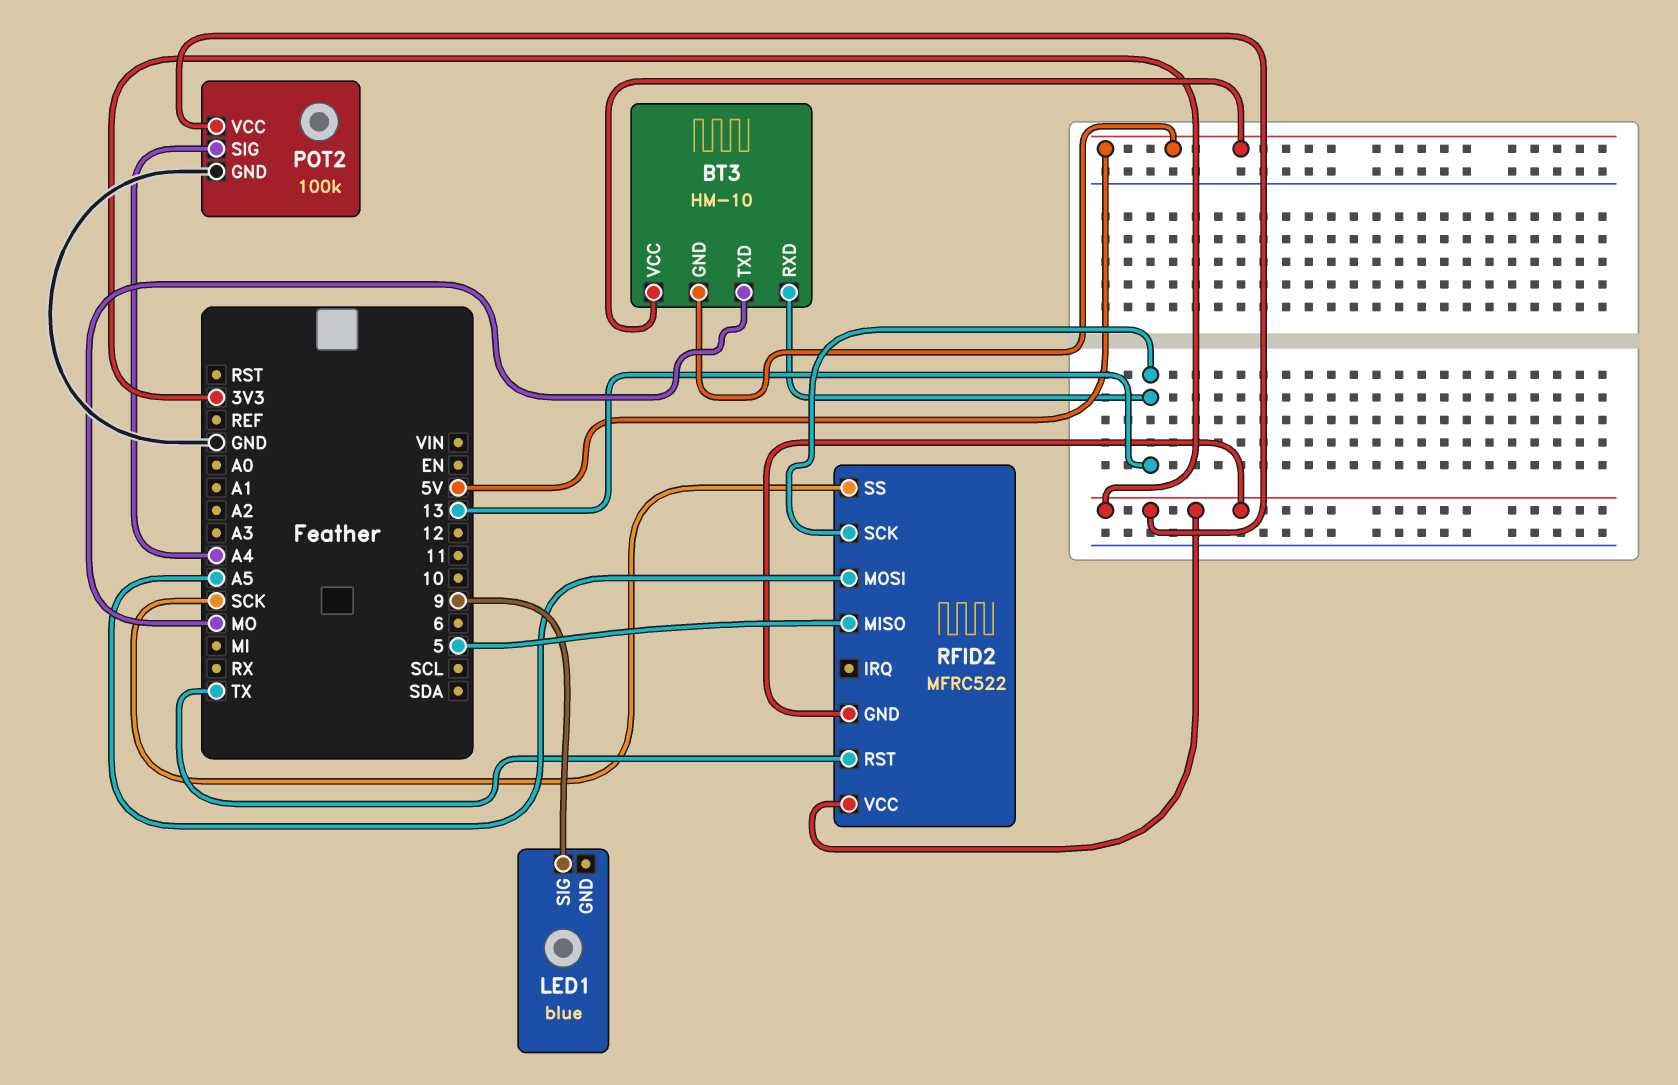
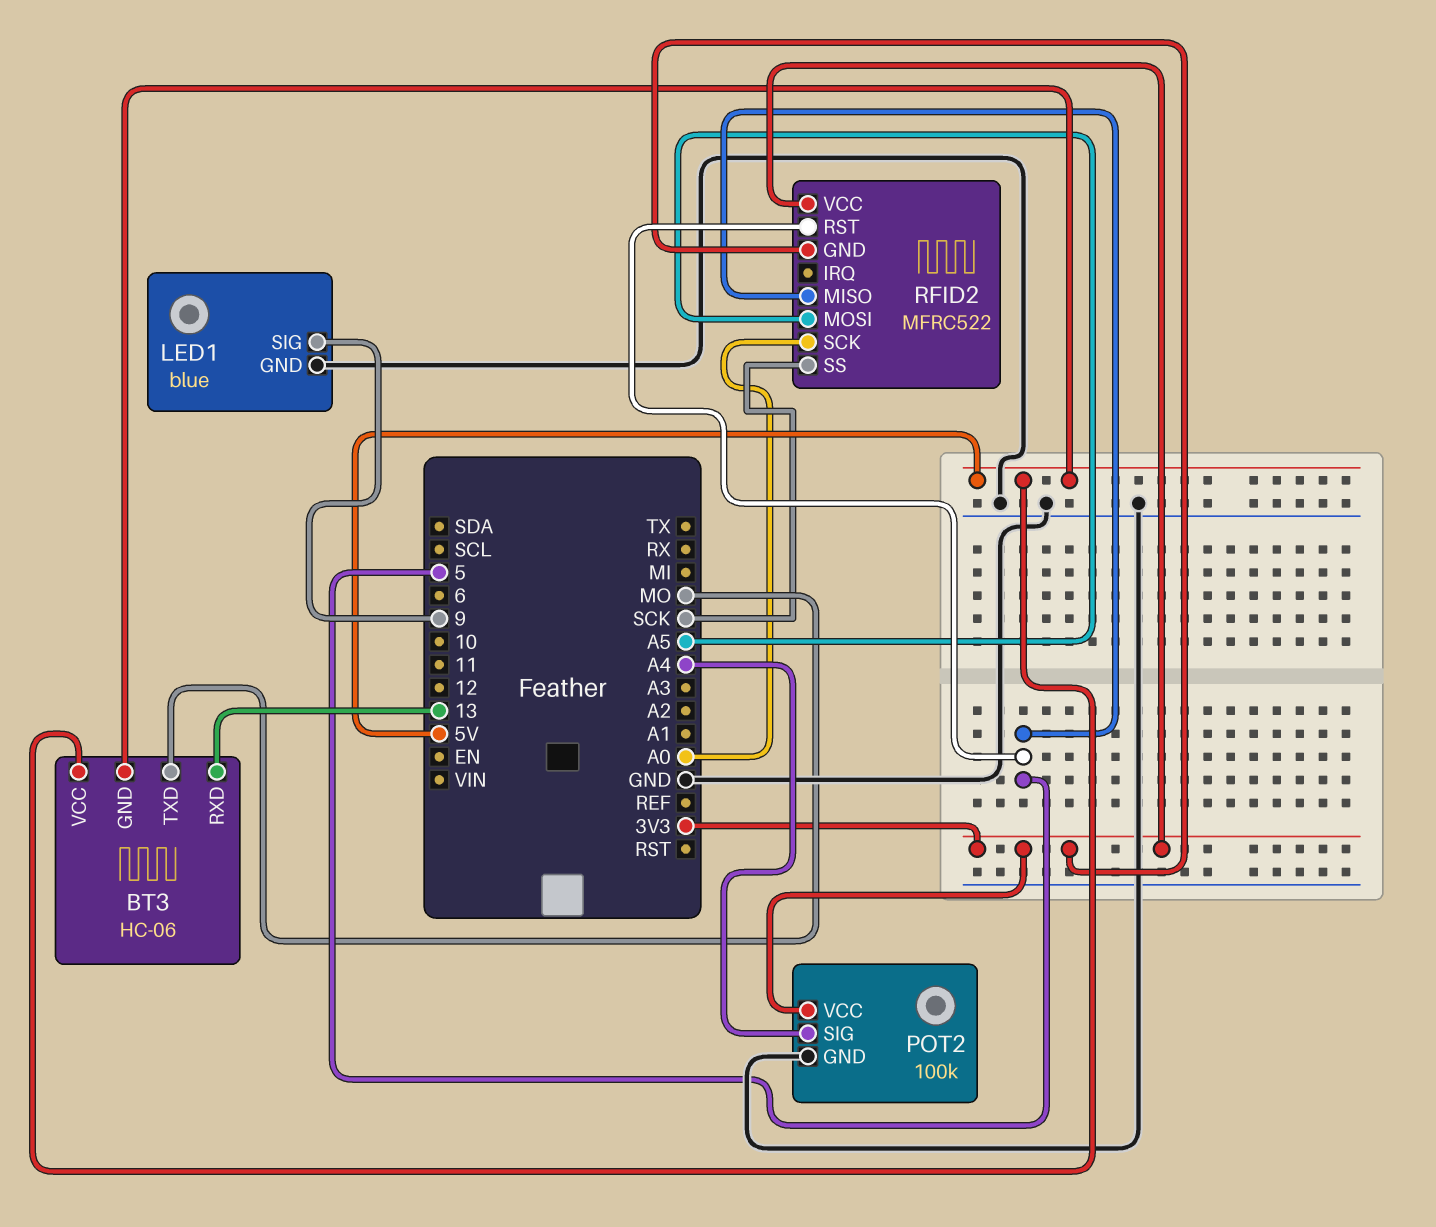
BT3: HM-10 -> HC-06
LED1 pin GND: none -> GND
RFID2 pin RST: TX -> 5
RFID2 pin SCK: 13 -> A0

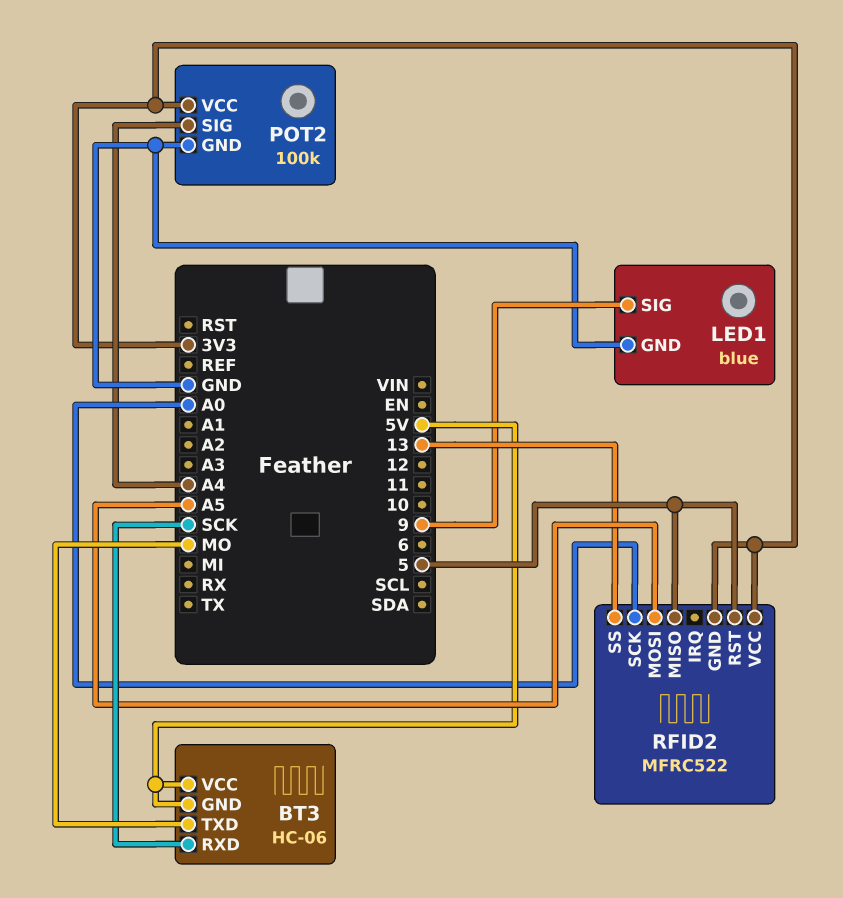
BT3 pin RXD: 13 -> SCK
RFID2 pin SS: SCK -> 13

